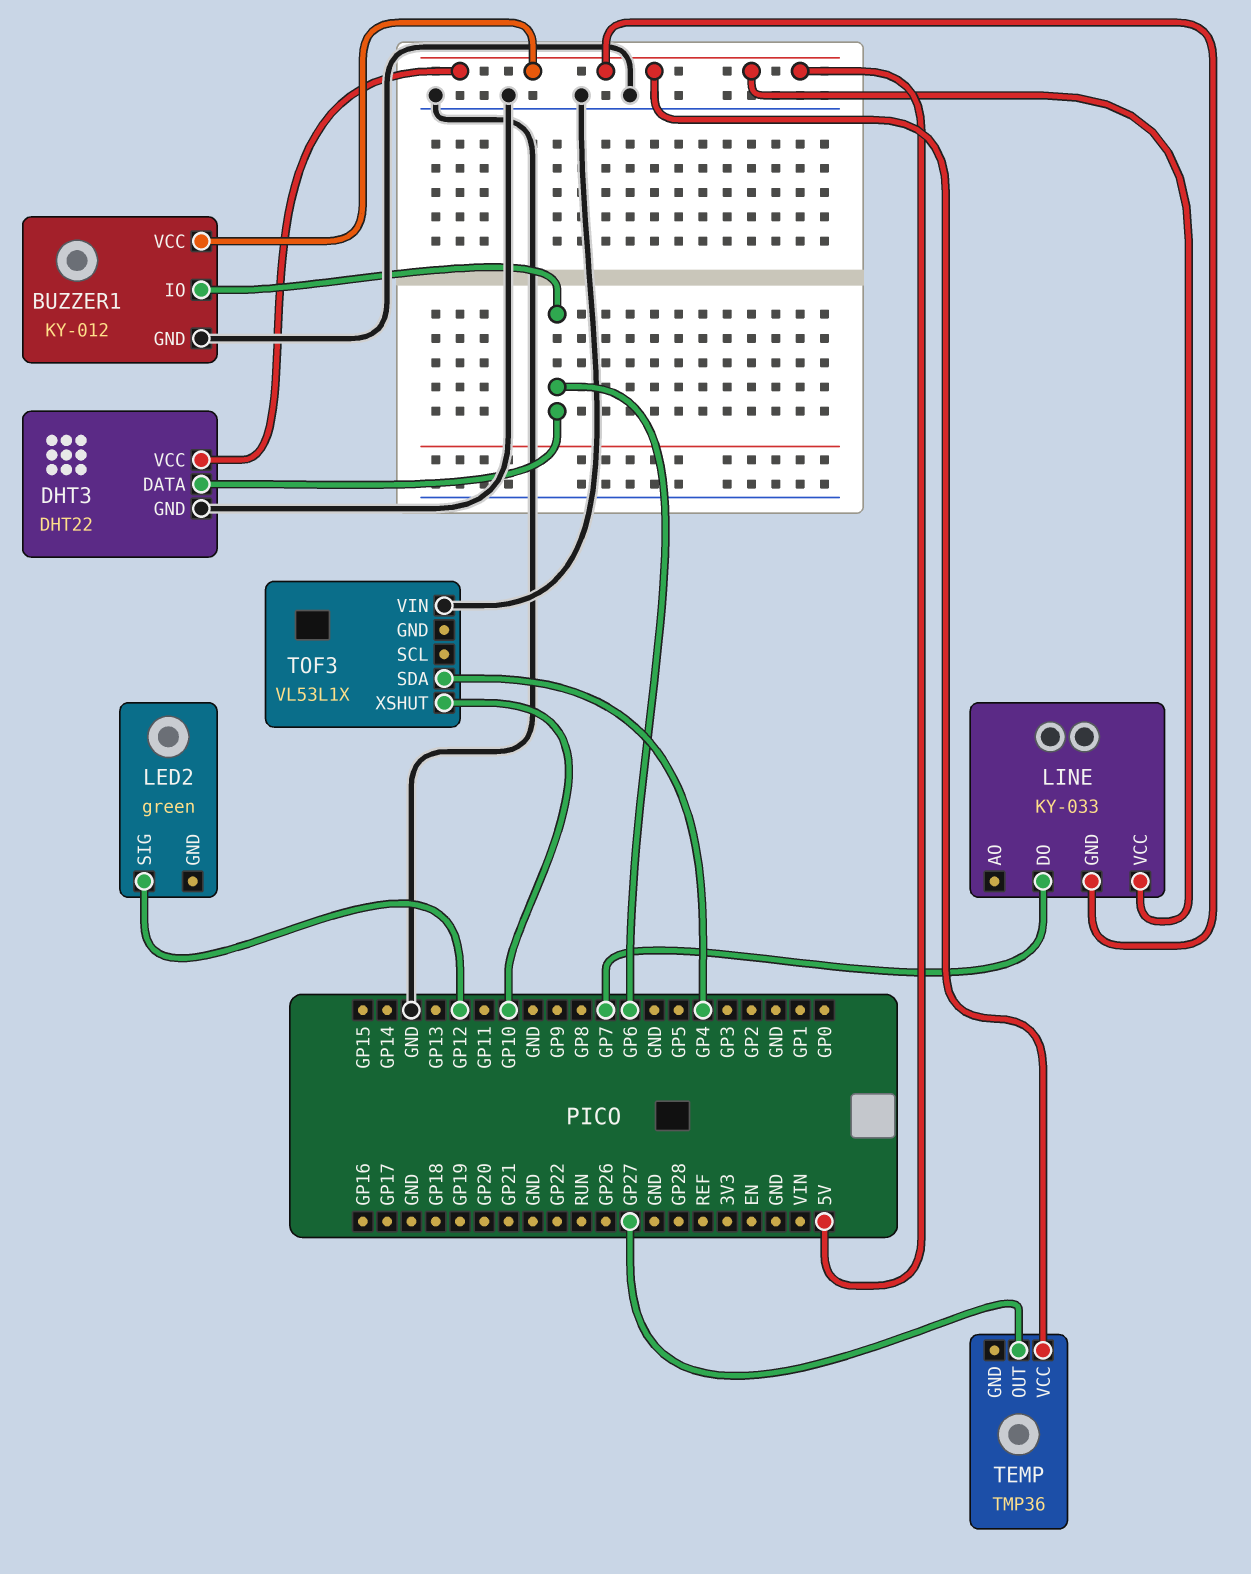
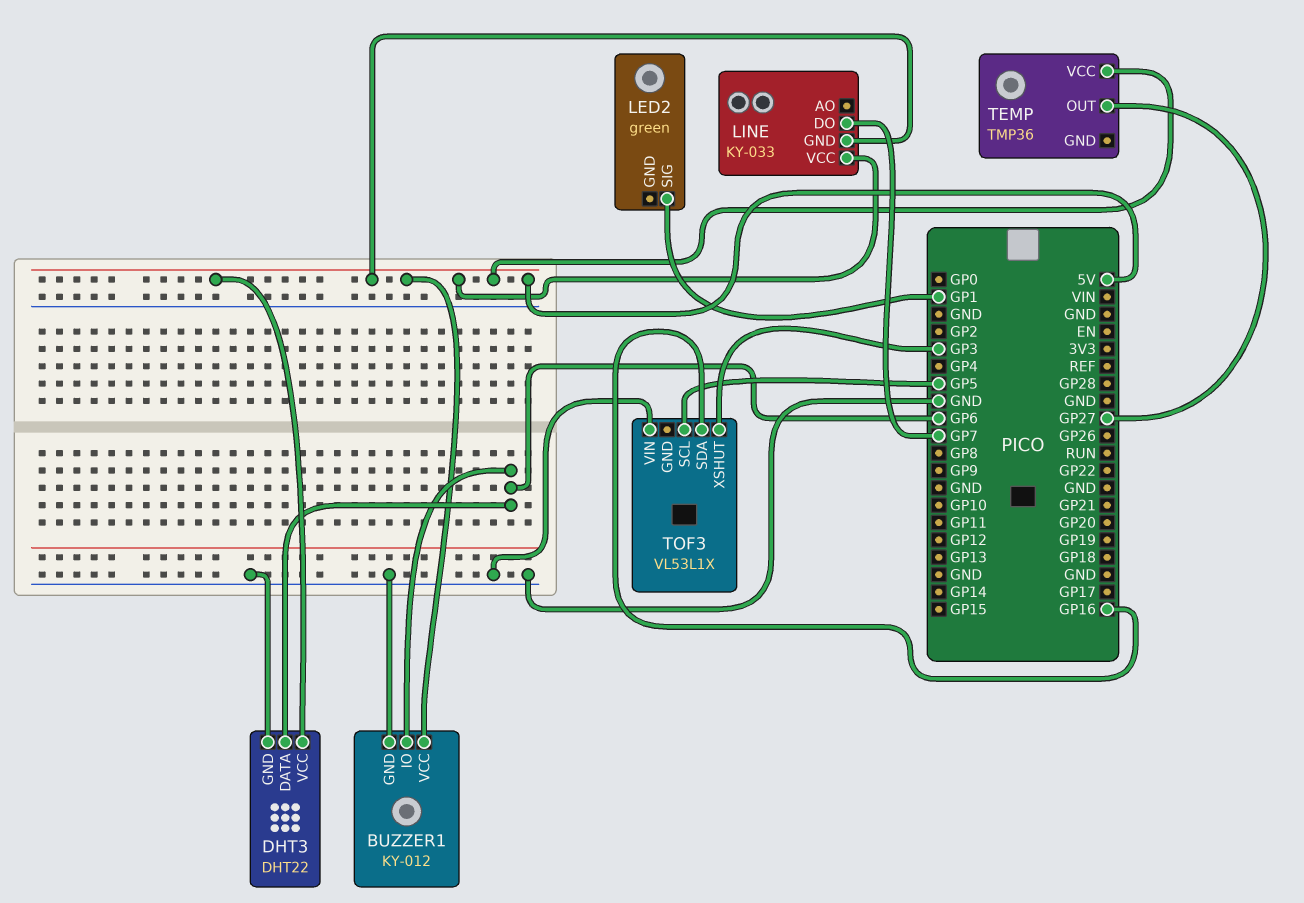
LED2 pin SIG: GP12 -> GP1
TOF3 pin SCL: none -> GP5
TOF3 pin SDA: GP4 -> GP16
TOF3 pin XSHUT: GP10 -> GP3

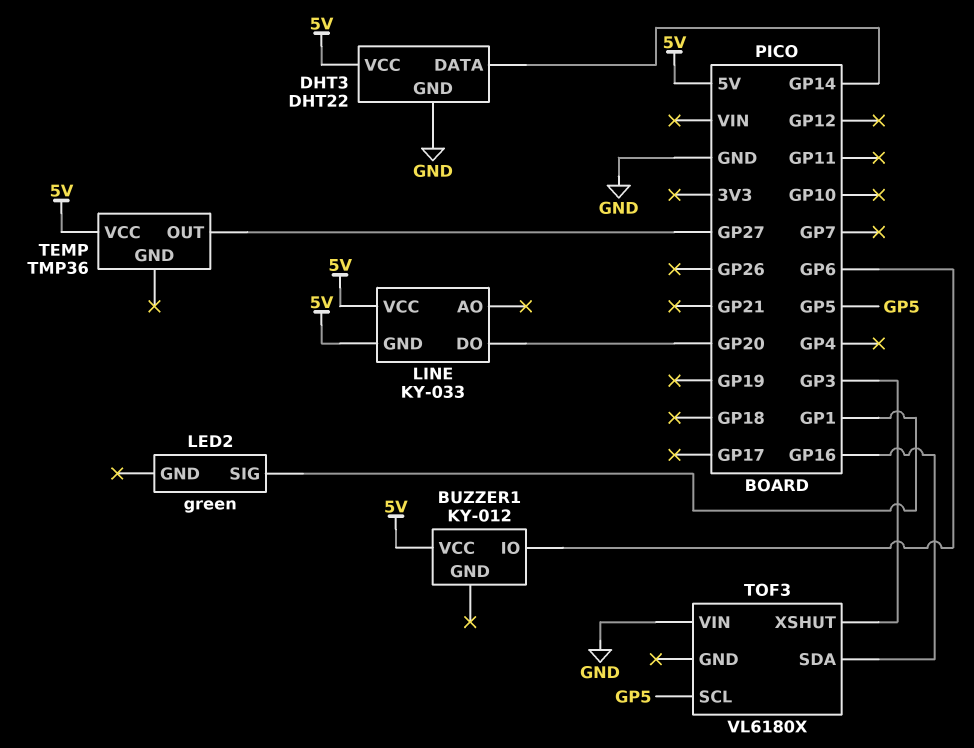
BUZZER1 pin GND: GND -> none
DHT3 pin DATA: GP6 -> GP14
LINE pin DO: GP7 -> GP20
TOF3: VL53L1X -> VL6180X

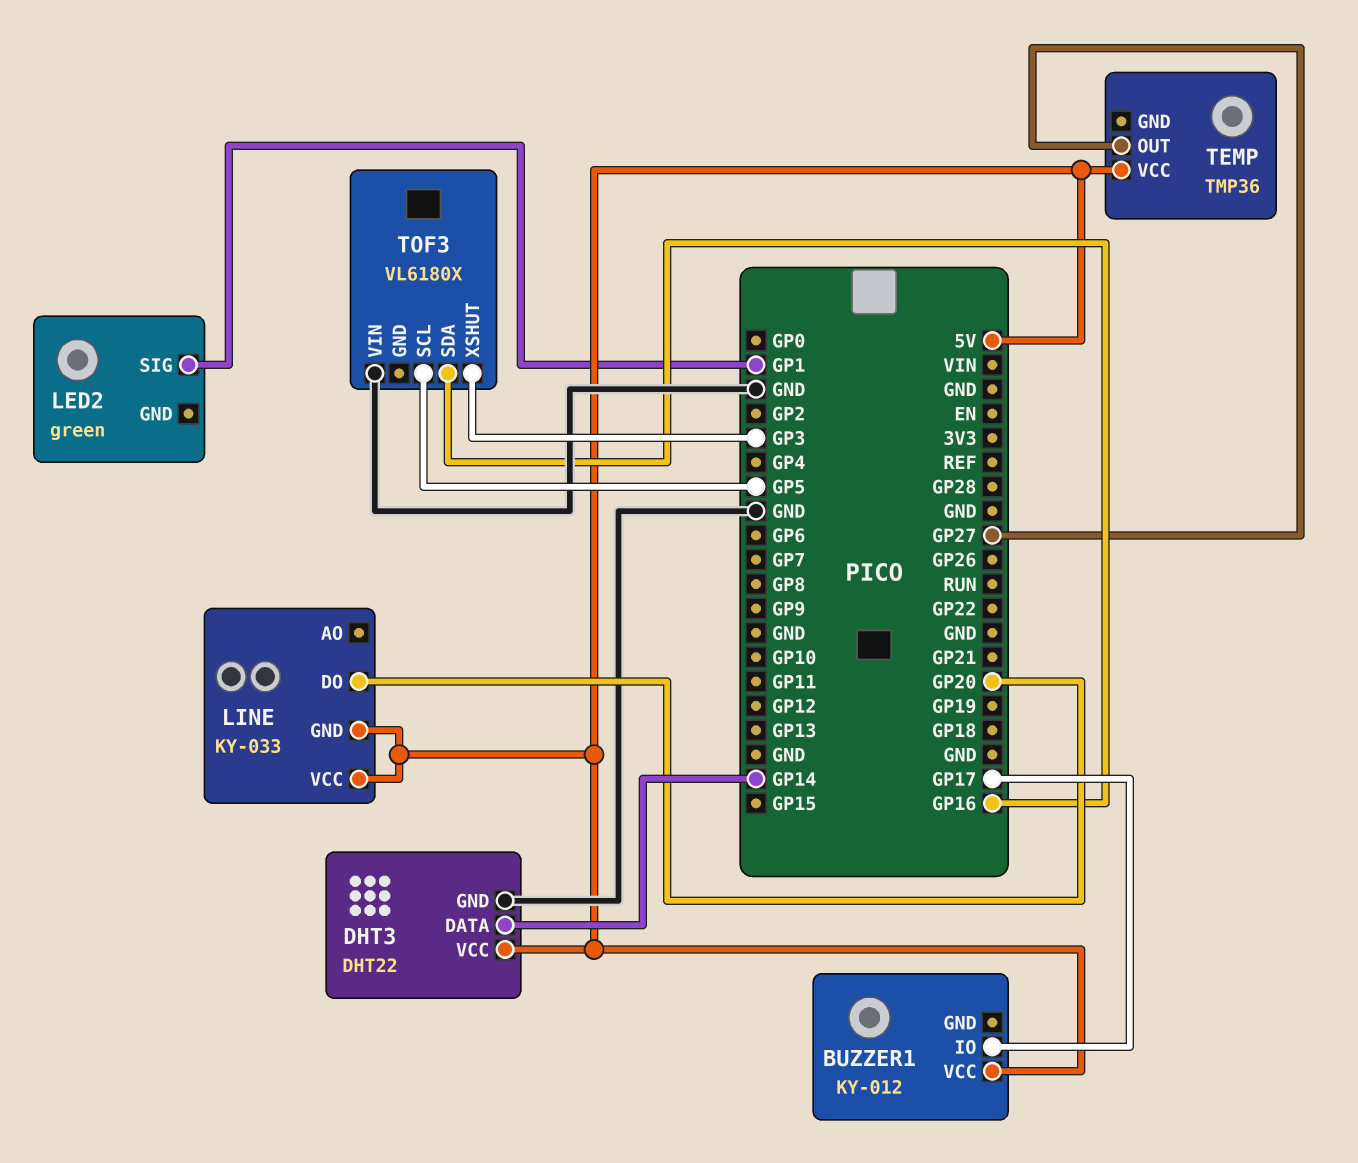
BUZZER1 pin IO: GP6 -> GP17

